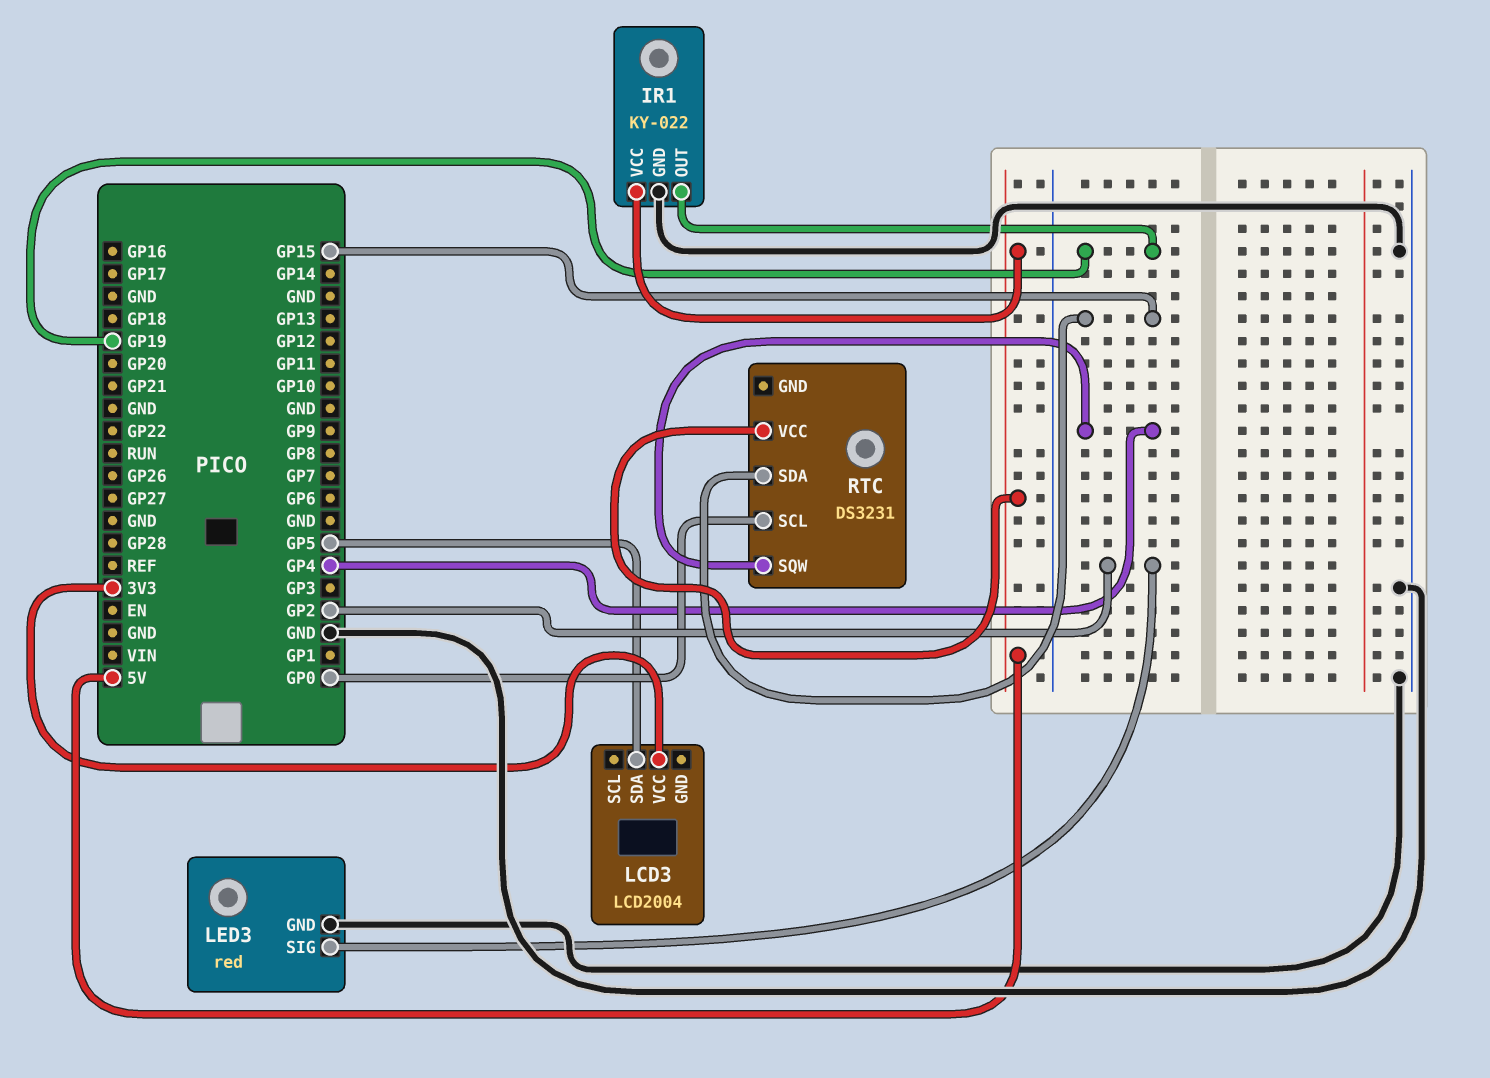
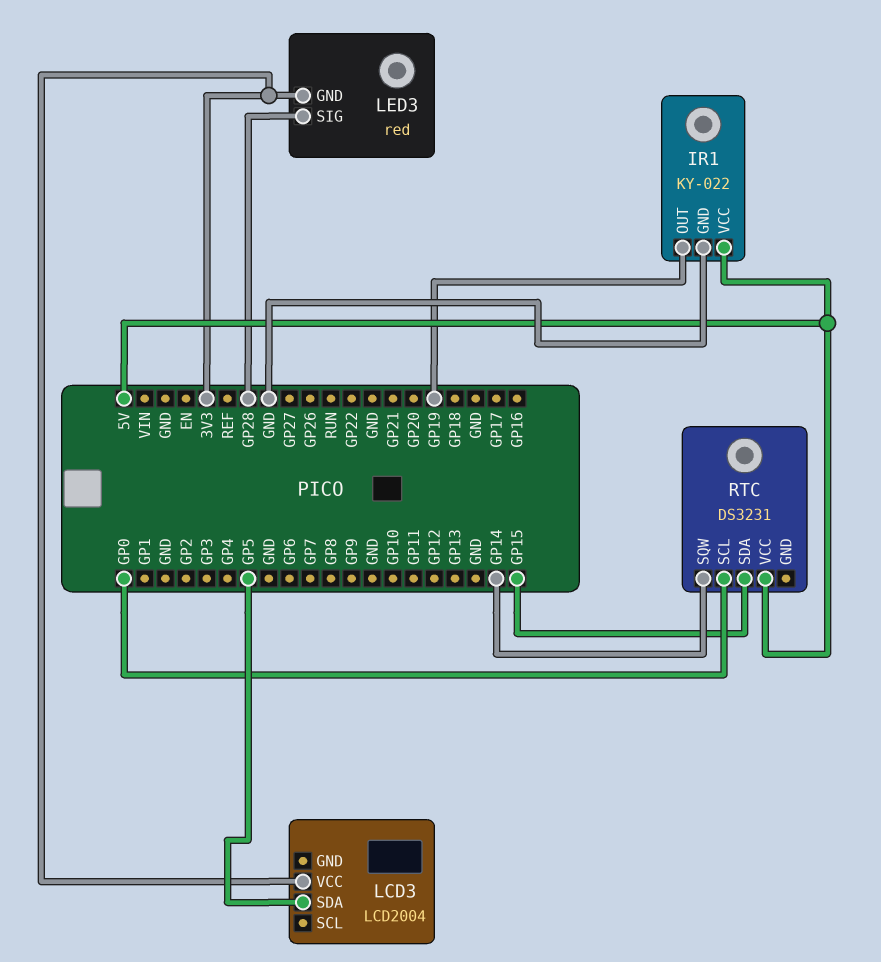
LED3 pin GND: GND -> 3V3
LED3 pin SIG: GP2 -> GP28
RTC pin SQW: GP4 -> GP14

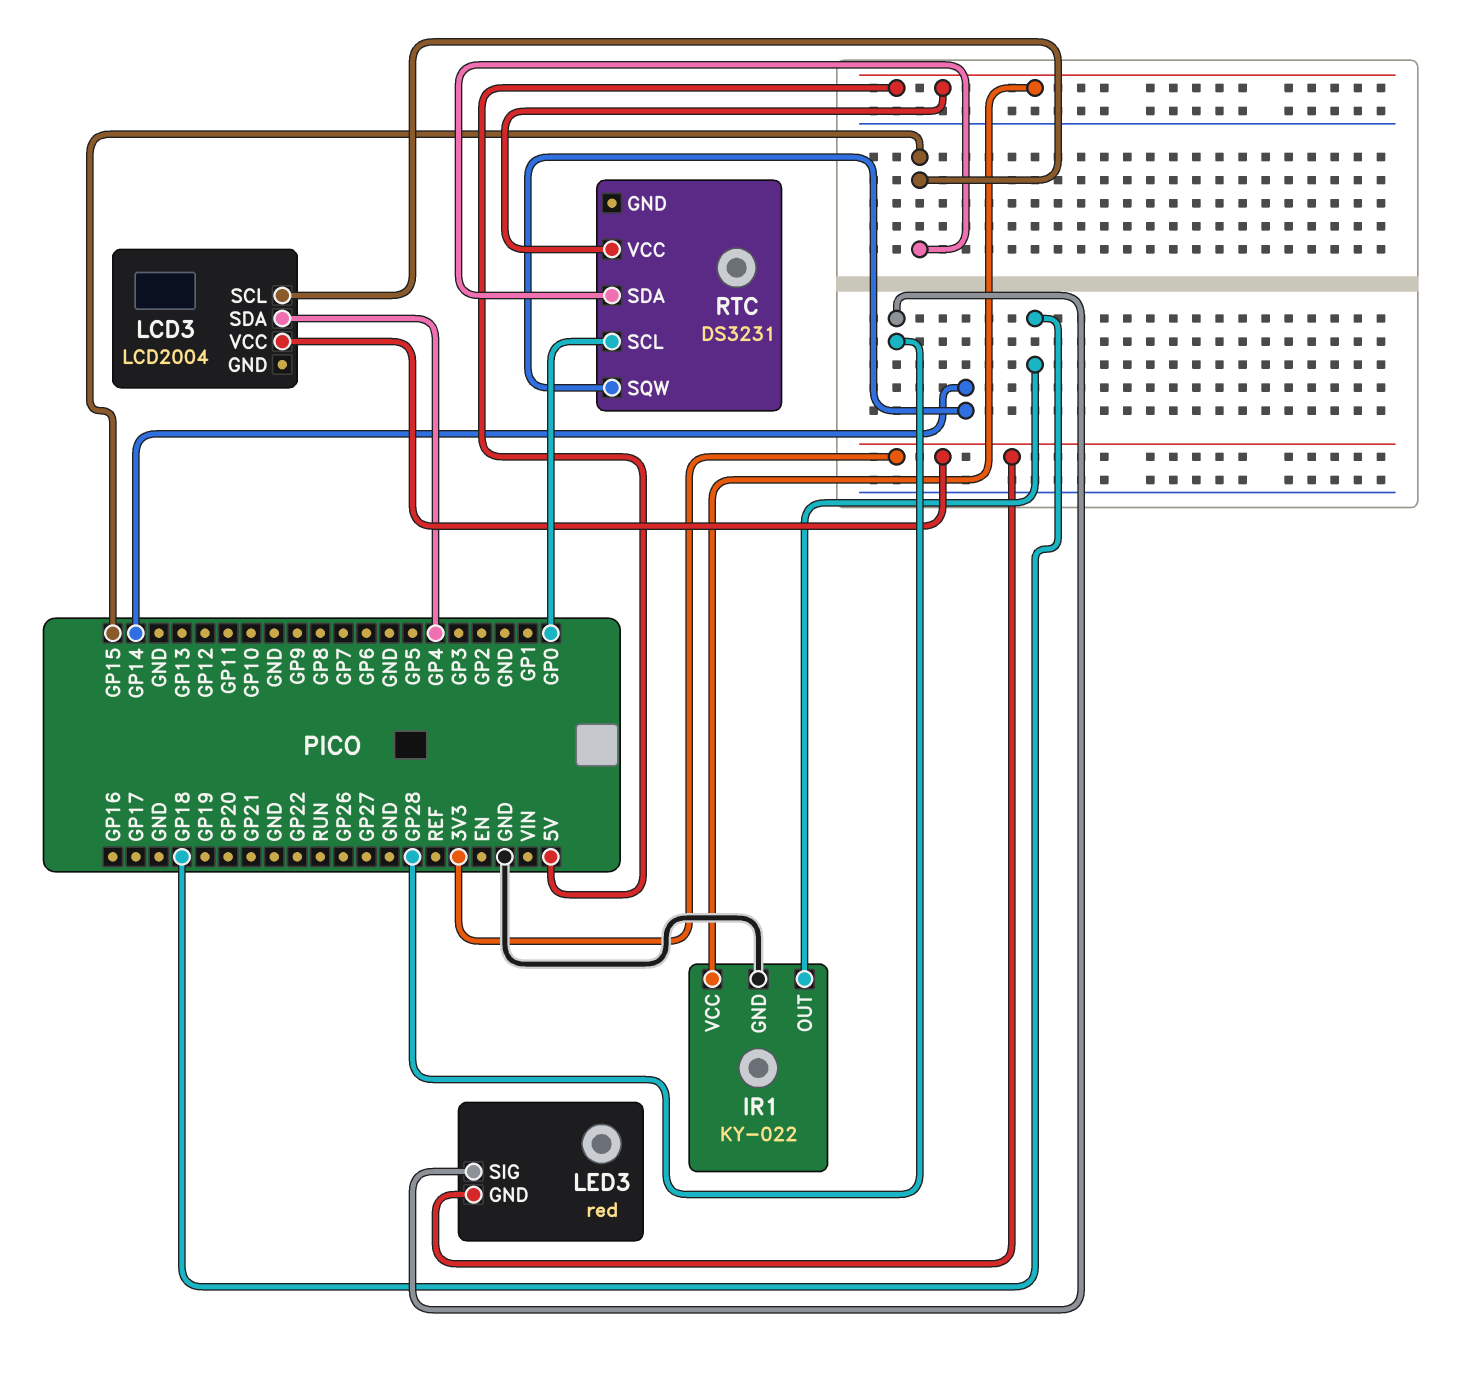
IR1 pin OUT: GP19 -> GP18
LCD3 pin SCL: none -> GP15
LCD3 pin SDA: GP5 -> GP4

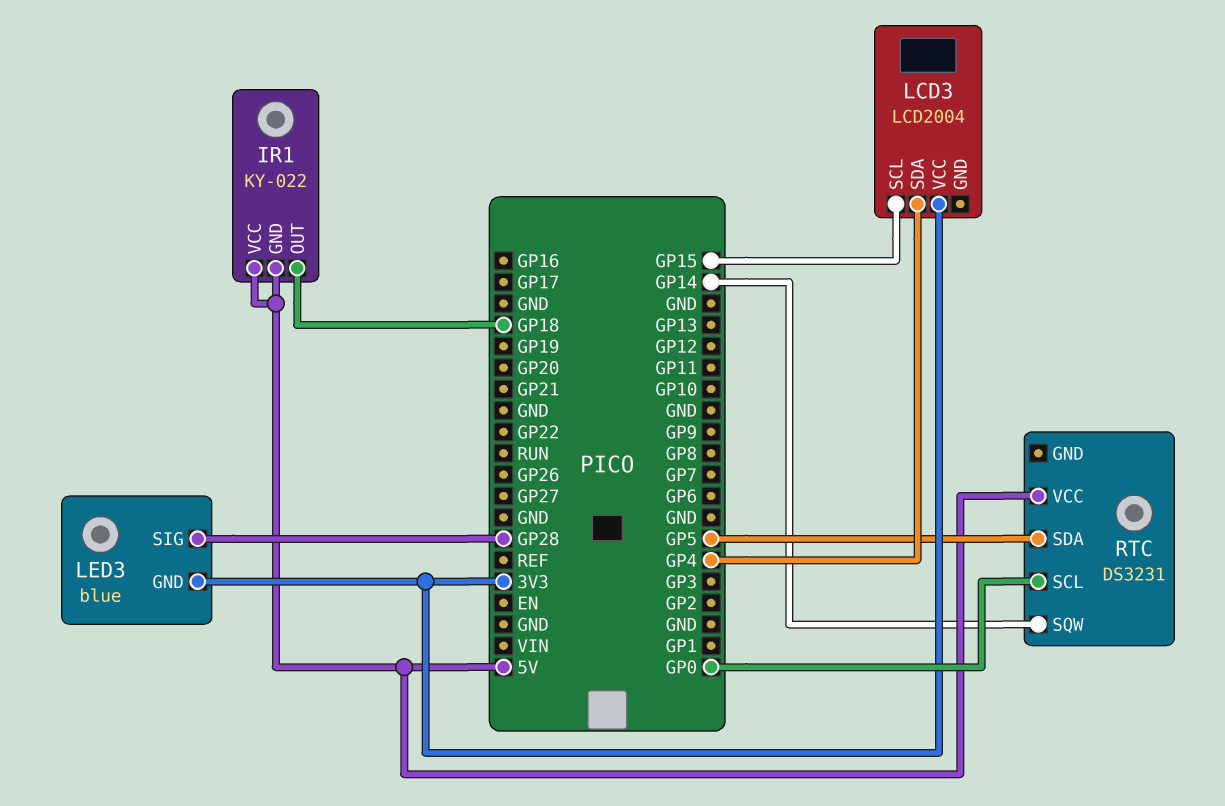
IR1 pin GND: GND -> 5V
LED3: red -> blue
RTC pin SDA: GP15 -> GP5

